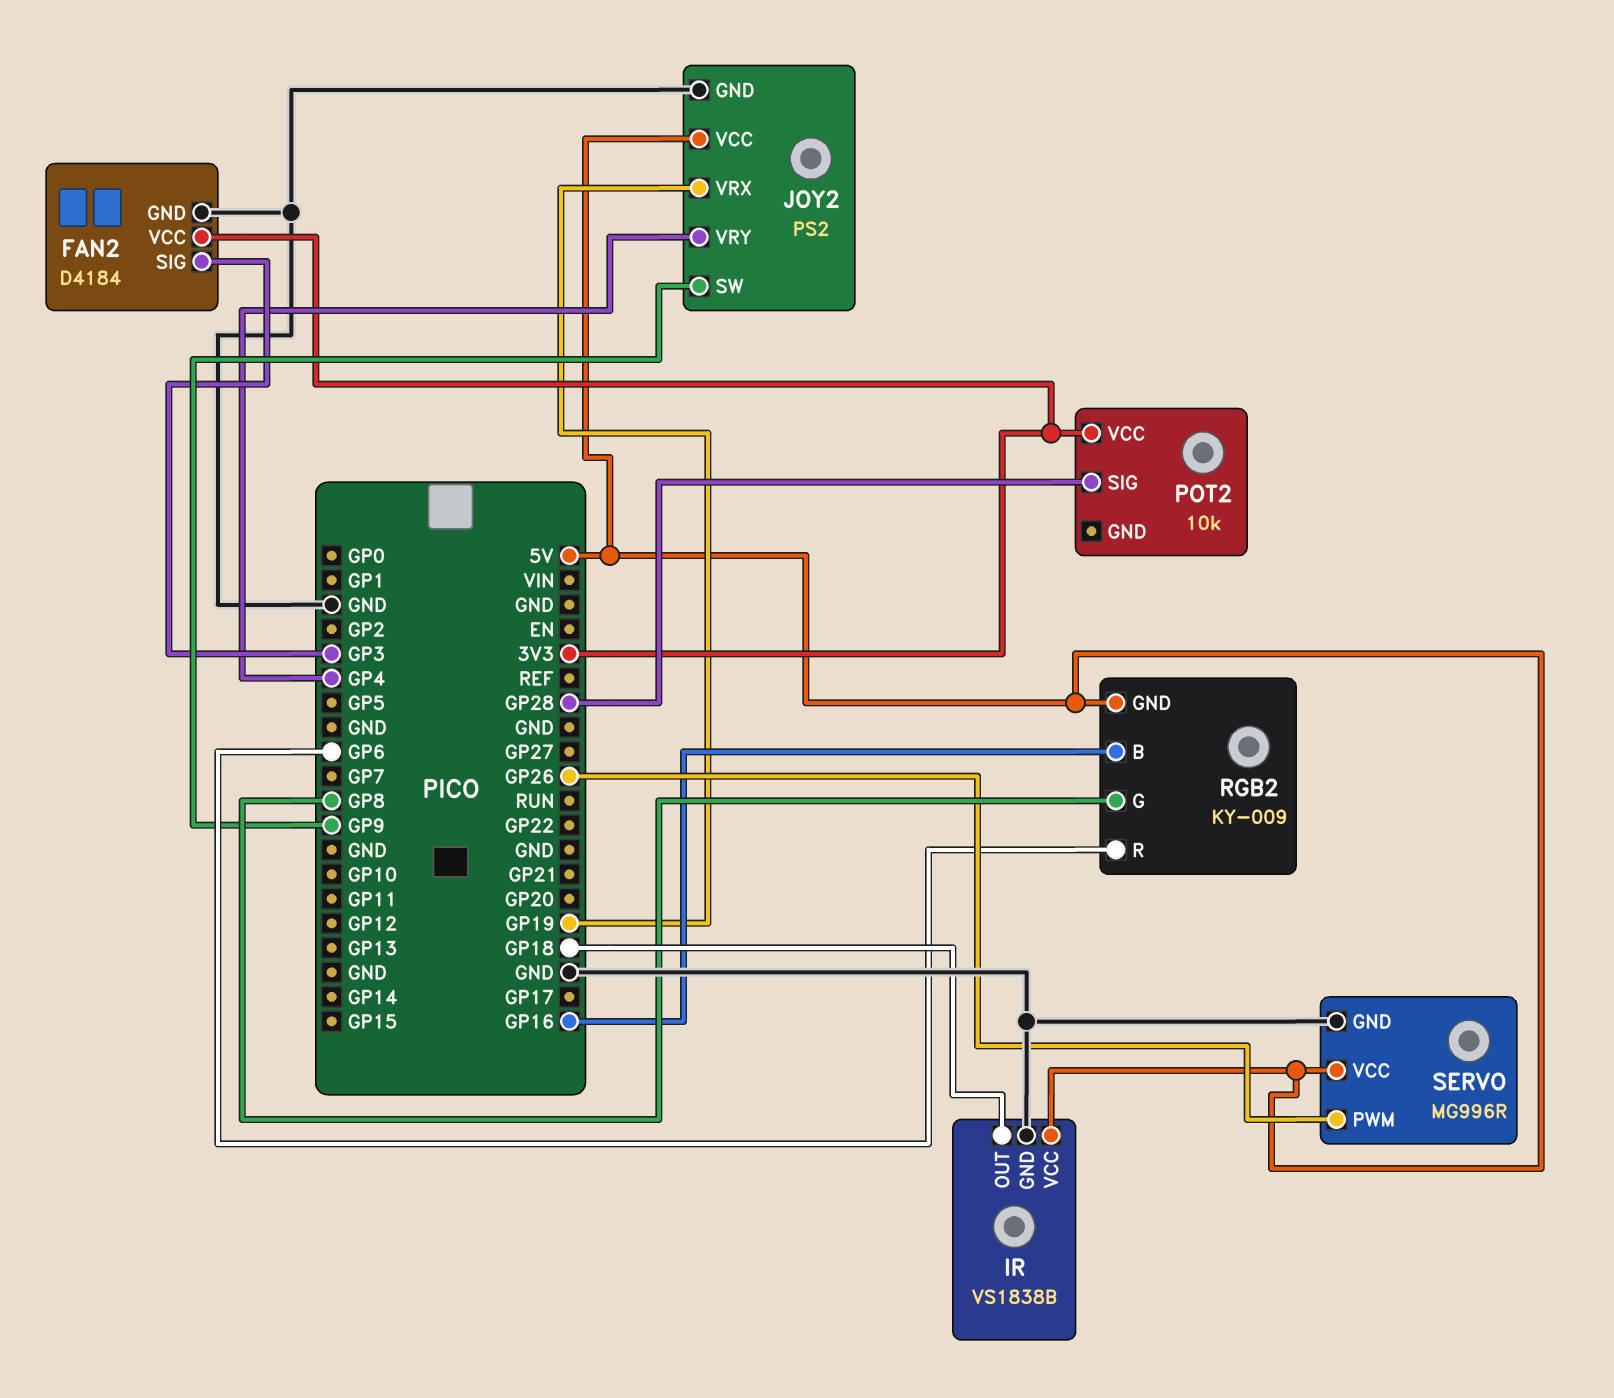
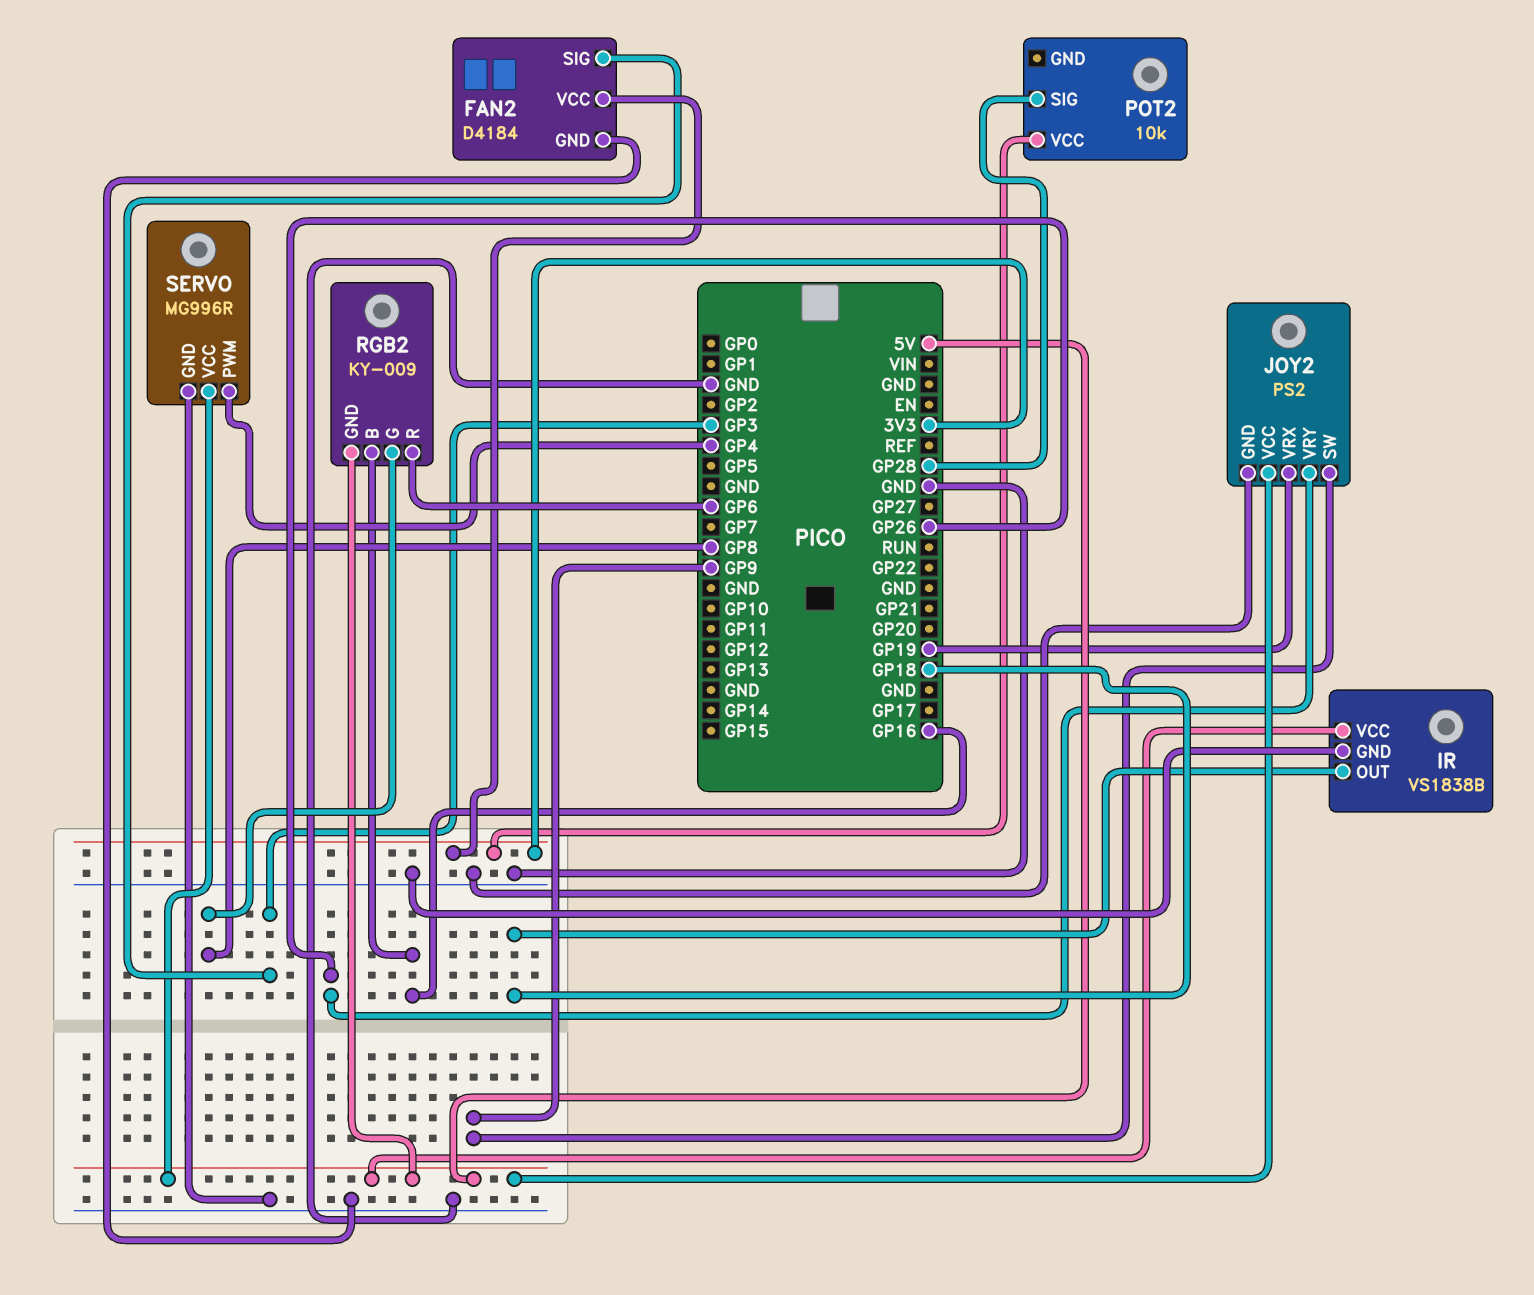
JOY2 pin VRY: GP4 -> GP26
SERVO pin PWM: GP26 -> GP4

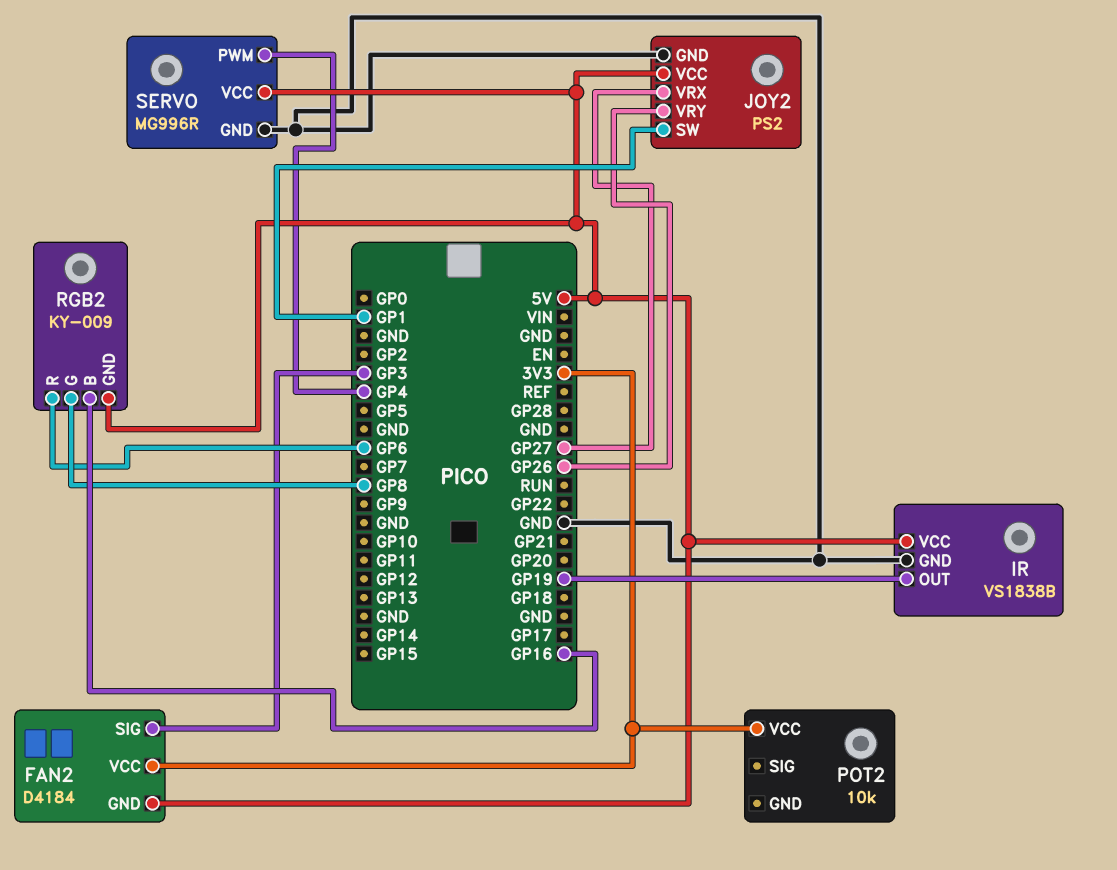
FAN2 pin GND: GND -> 5V
IR pin OUT: GP18 -> GP19
JOY2 pin SW: GP9 -> GP1
JOY2 pin VRX: GP19 -> GP27
POT2 pin SIG: GP28 -> none

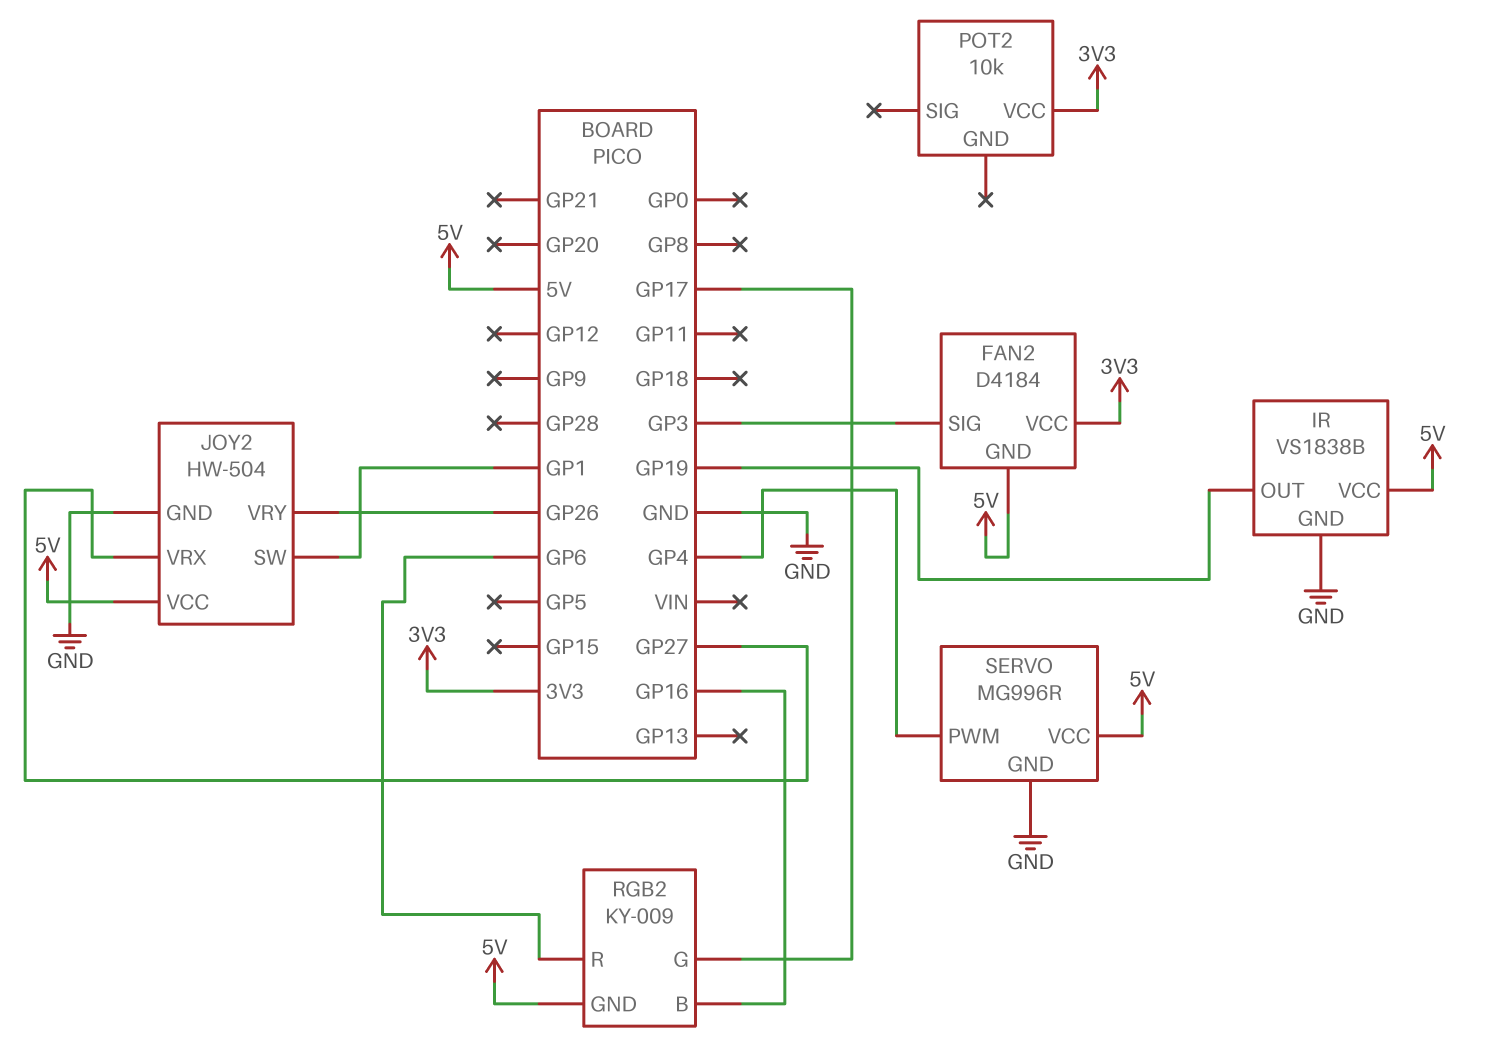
JOY2: PS2 -> HW-504
RGB2 pin G: GP8 -> GP17

